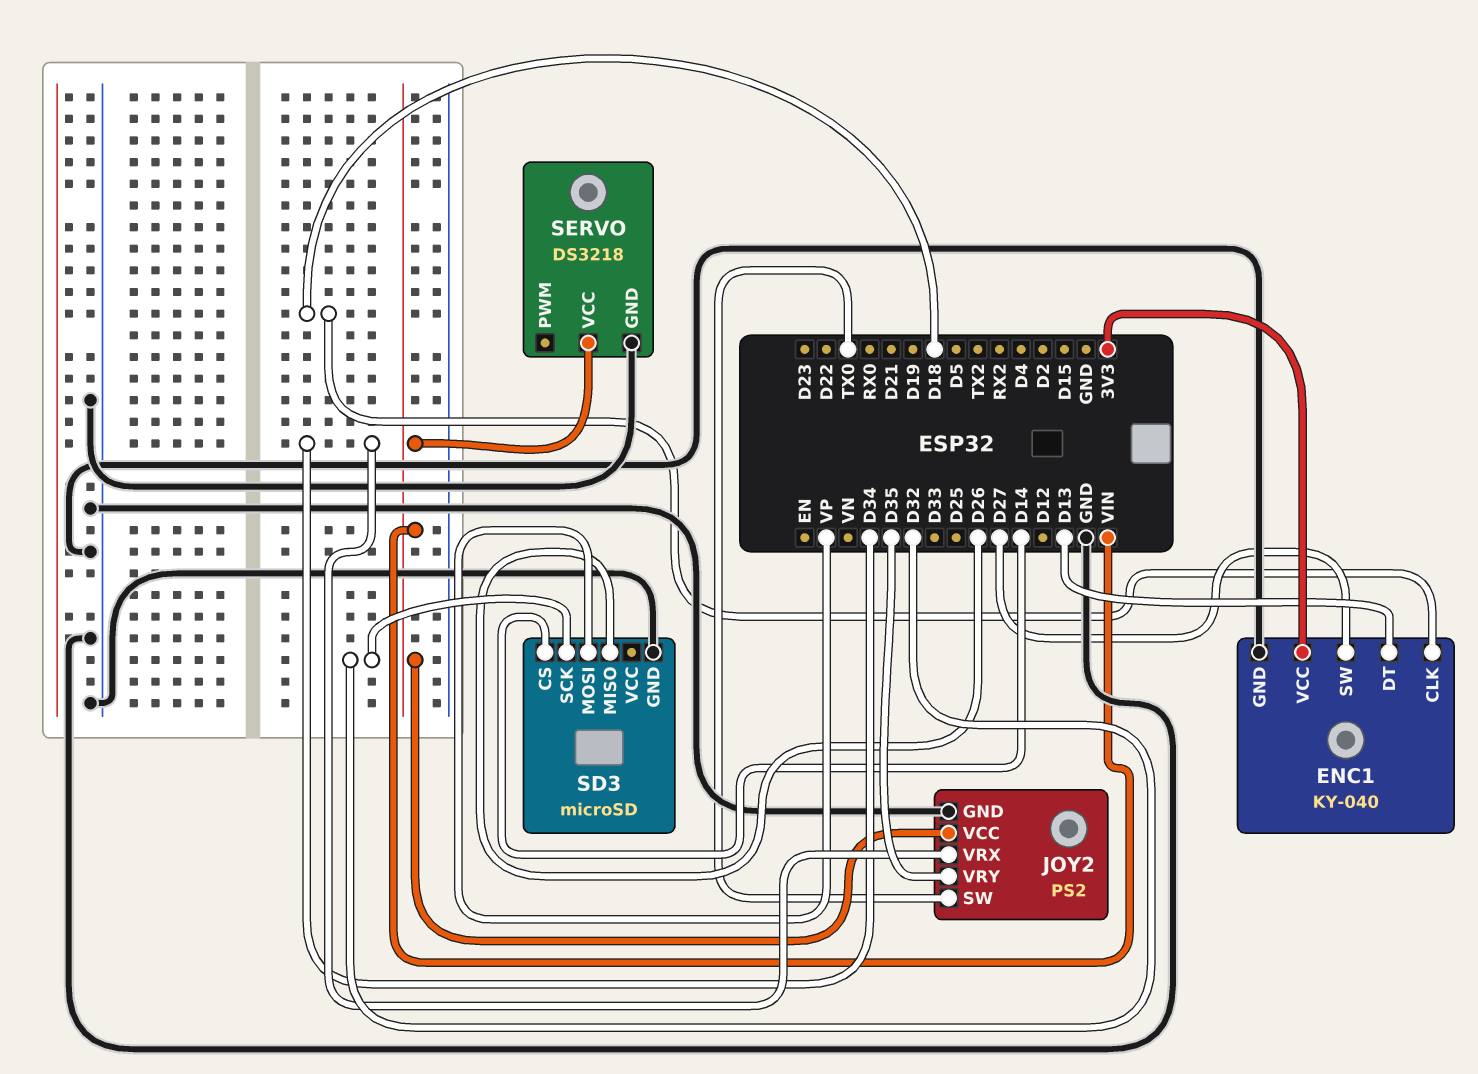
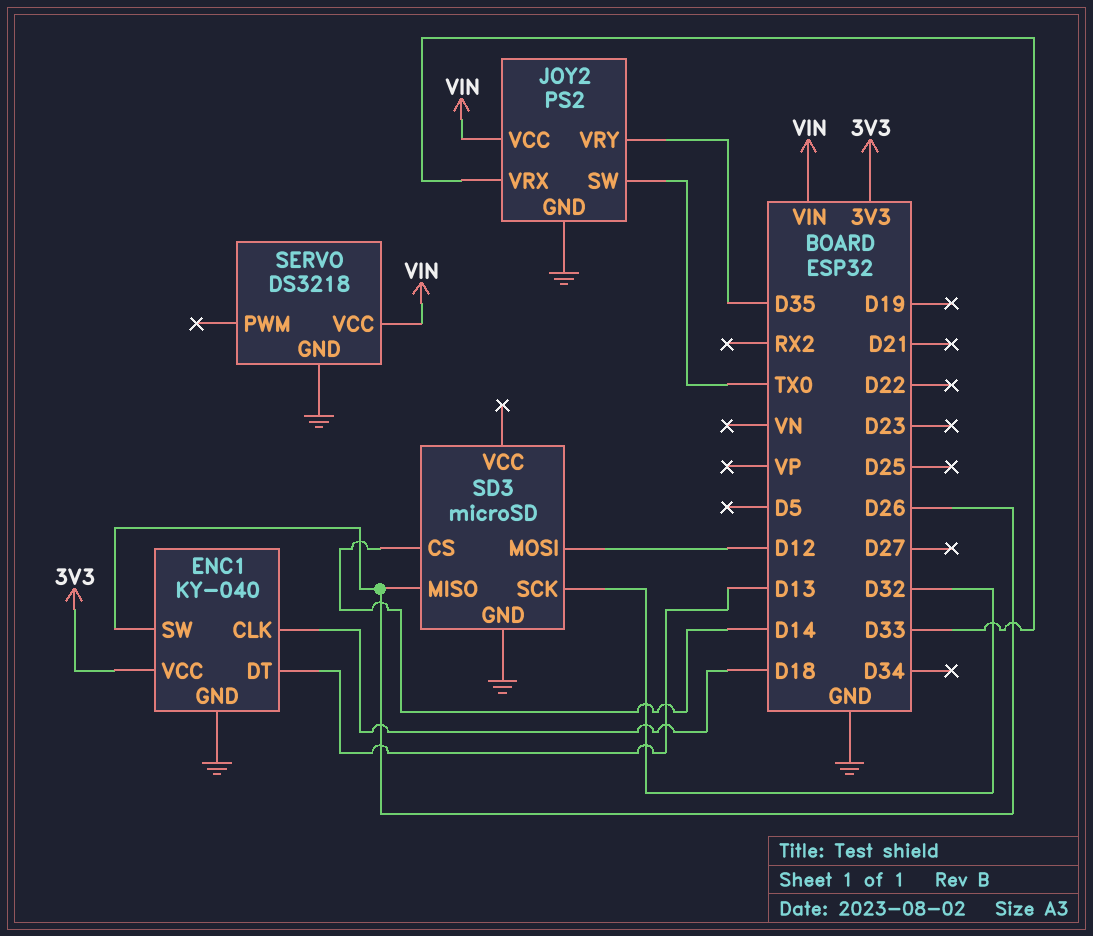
ENC1 pin SW: D27 -> D26
JOY2 pin VRX: D34 -> D33
SD3 pin MOSI: VP -> D12

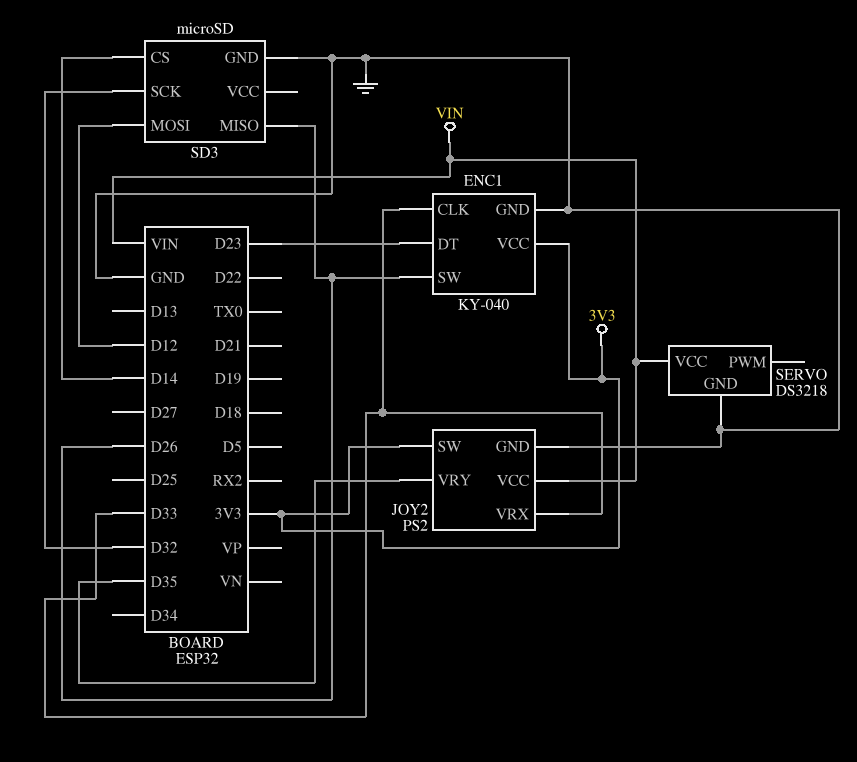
ENC1 pin CLK: D18 -> D33
ENC1 pin DT: D13 -> D23
JOY2 pin SW: TX0 -> 3V3

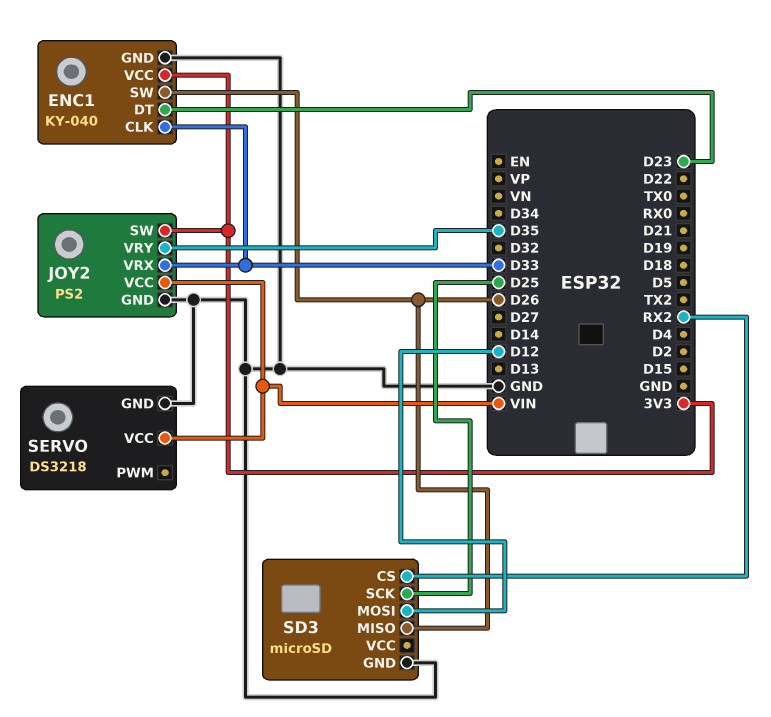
SD3 pin CS: D14 -> RX2
SD3 pin SCK: D32 -> D25

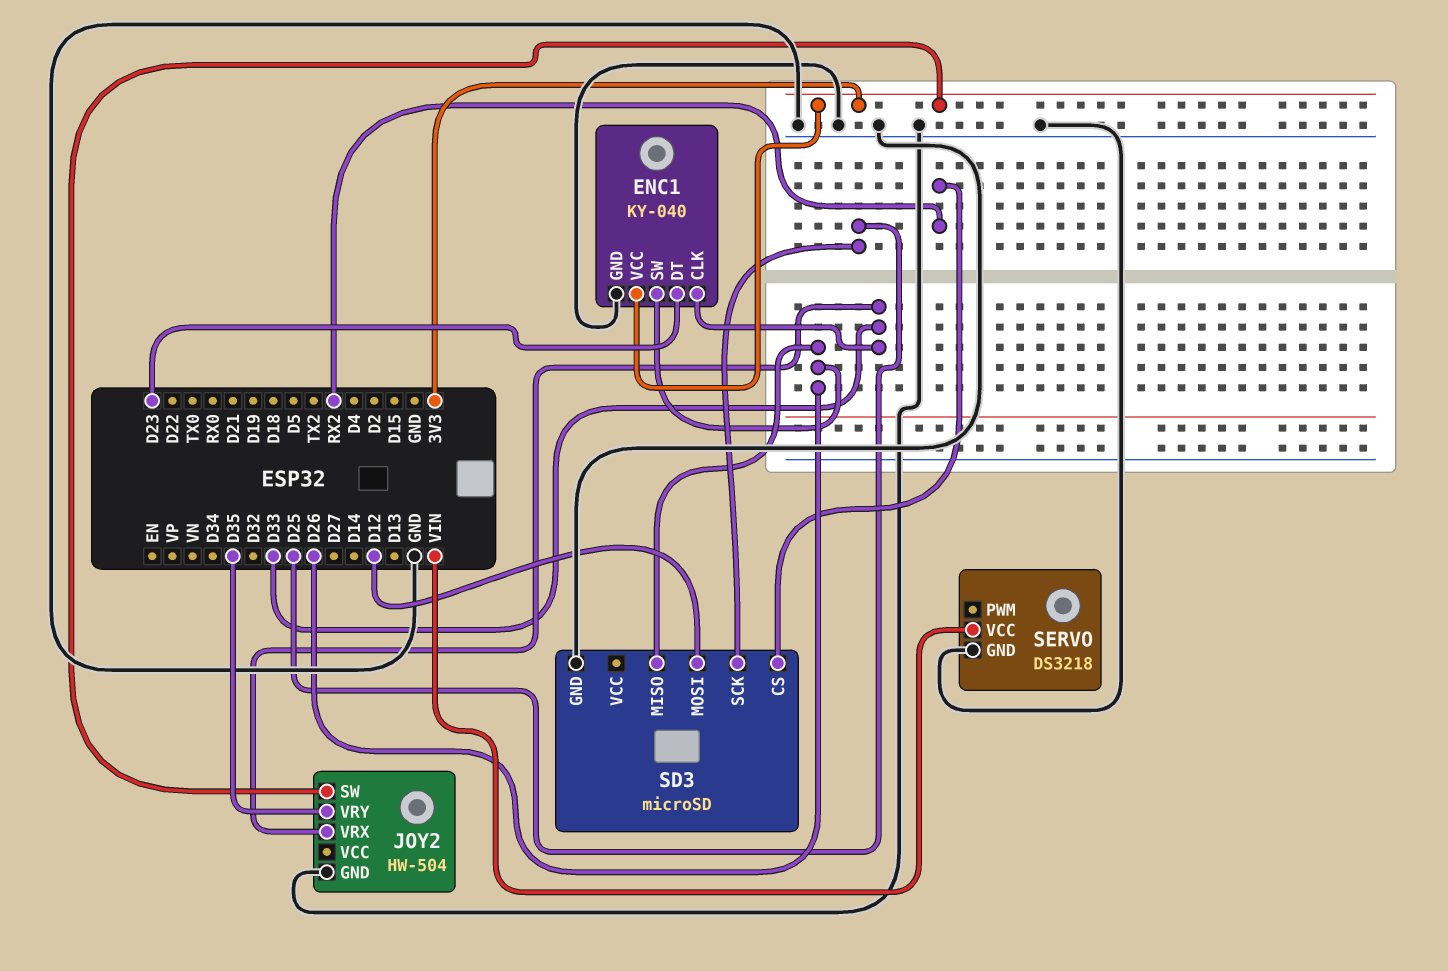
JOY2: PS2 -> HW-504
JOY2 pin VCC: VIN -> none

